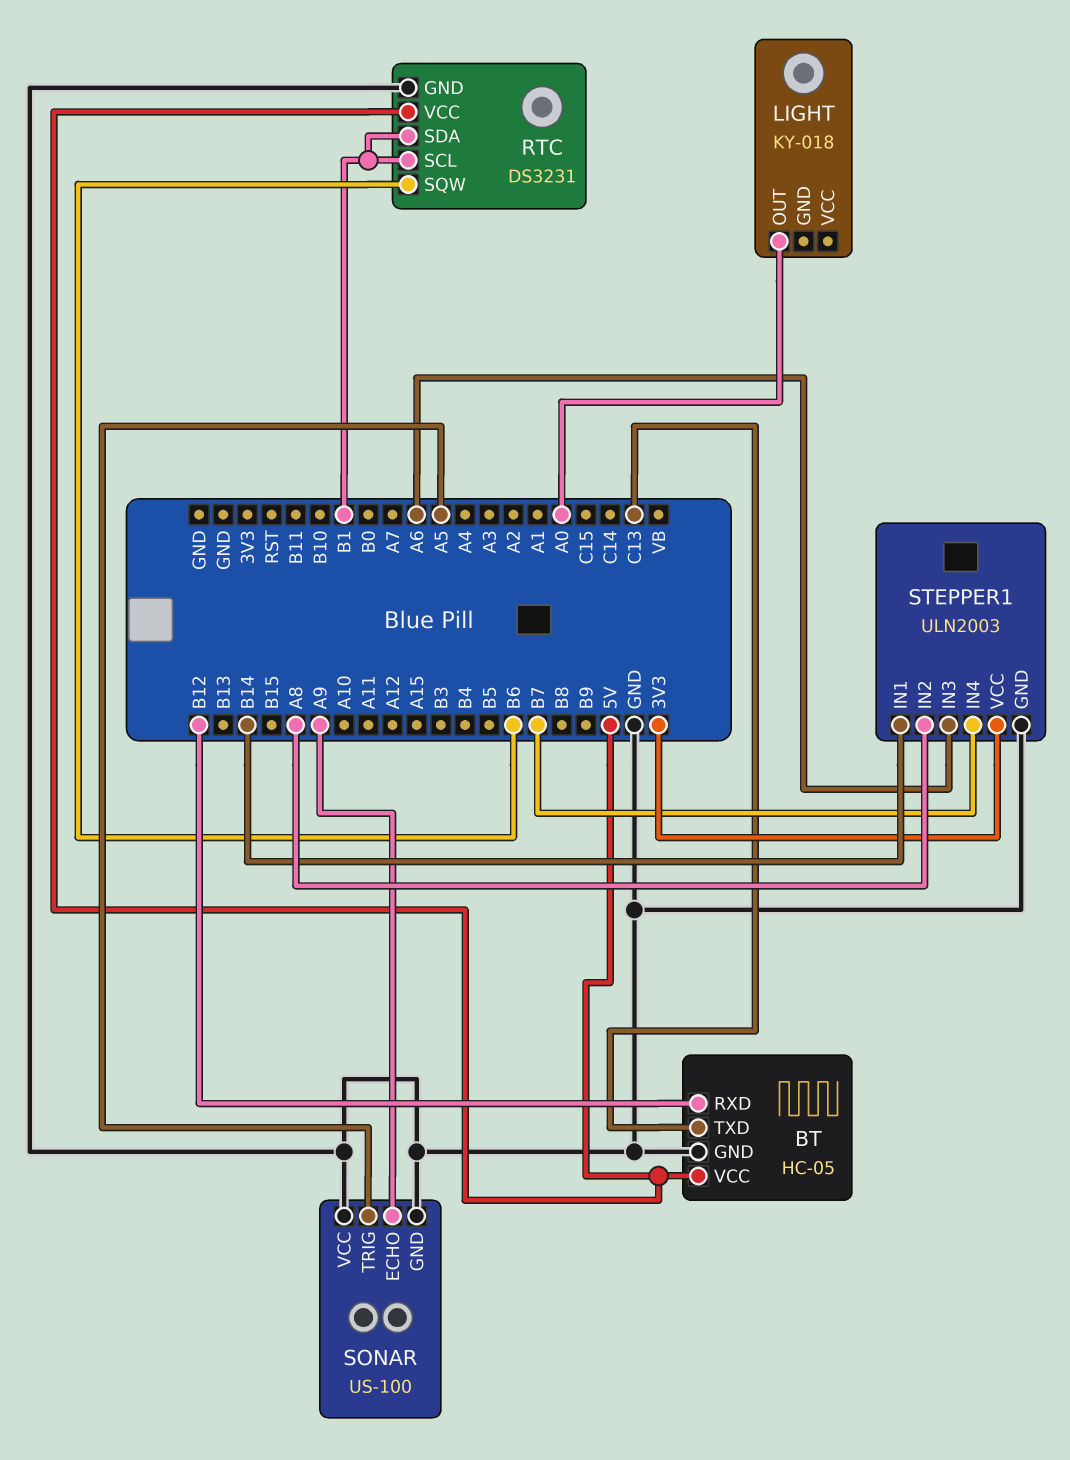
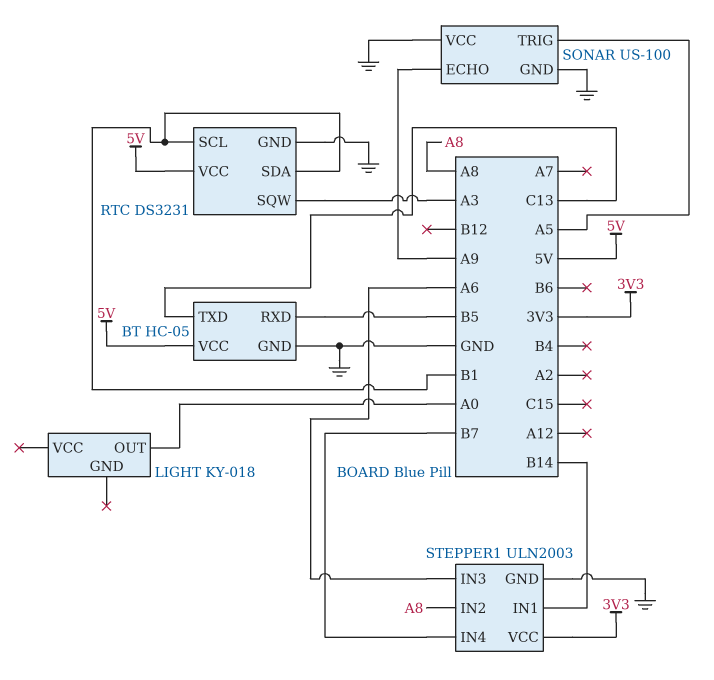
BT pin RXD: B12 -> B5
RTC pin SQW: B6 -> A3

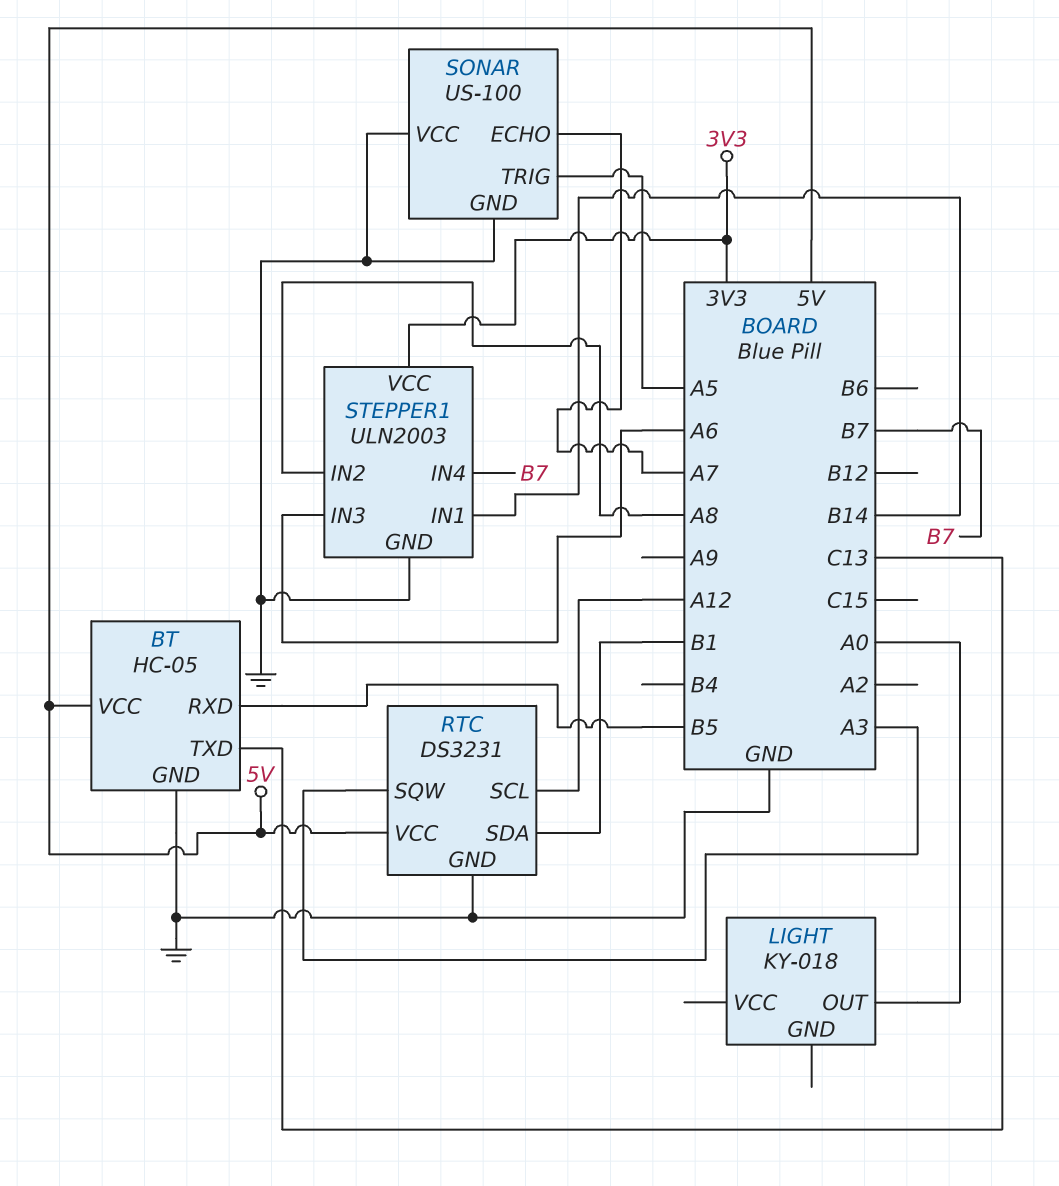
RTC pin SCL: B1 -> A12
SONAR pin ECHO: A9 -> A7

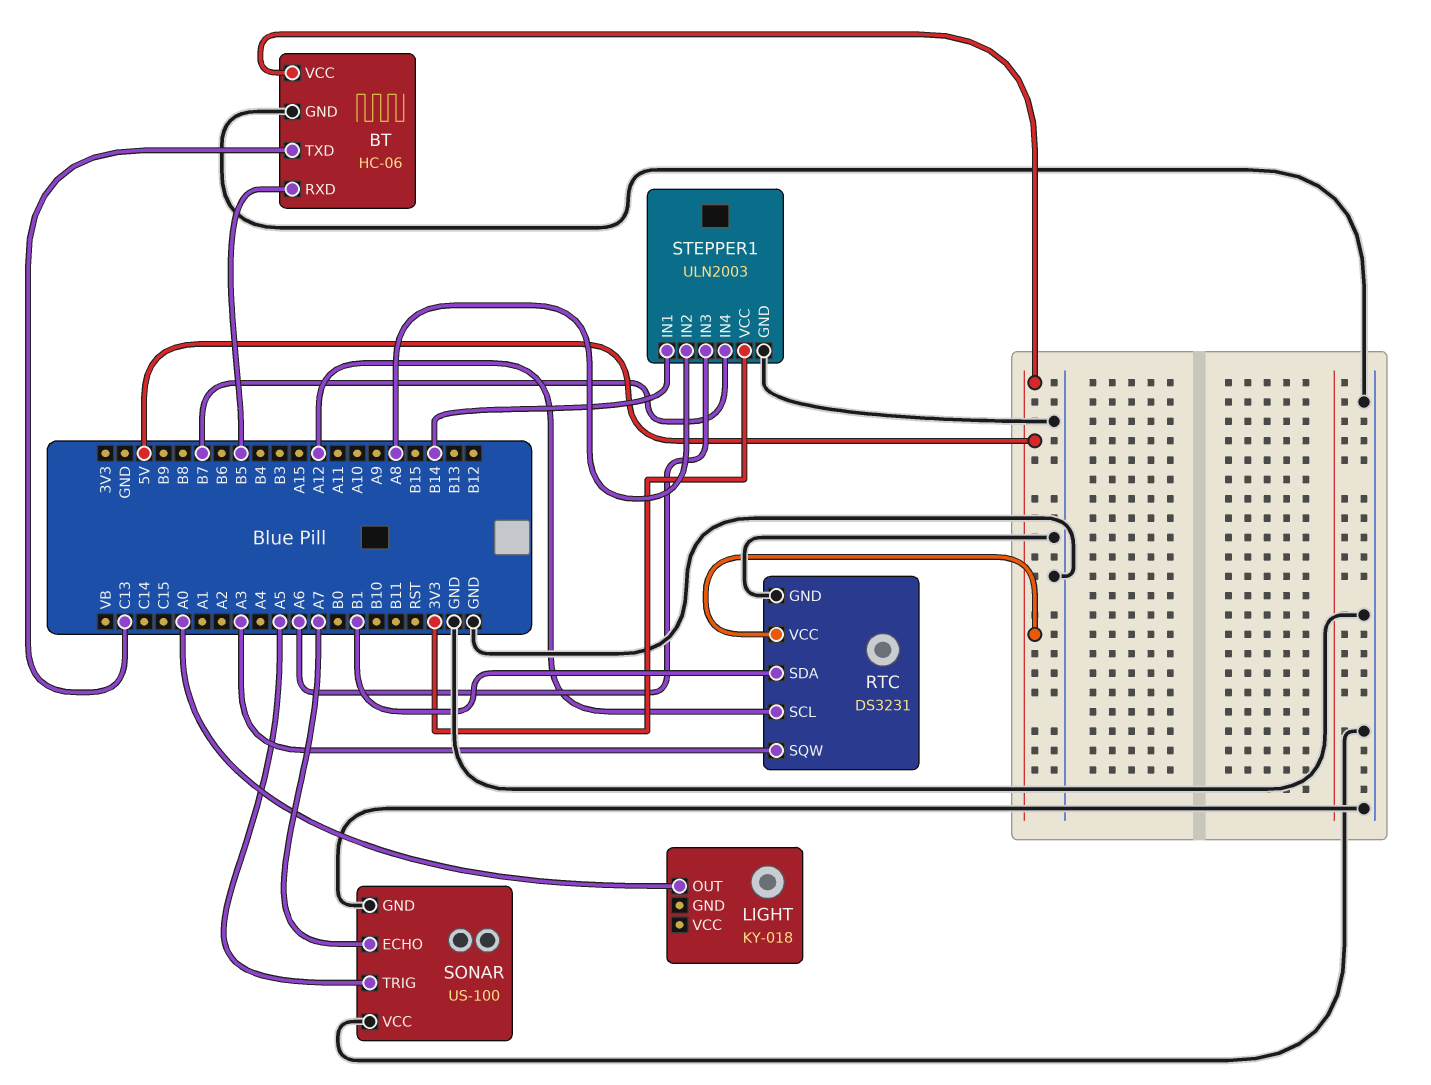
BT: HC-05 -> HC-06

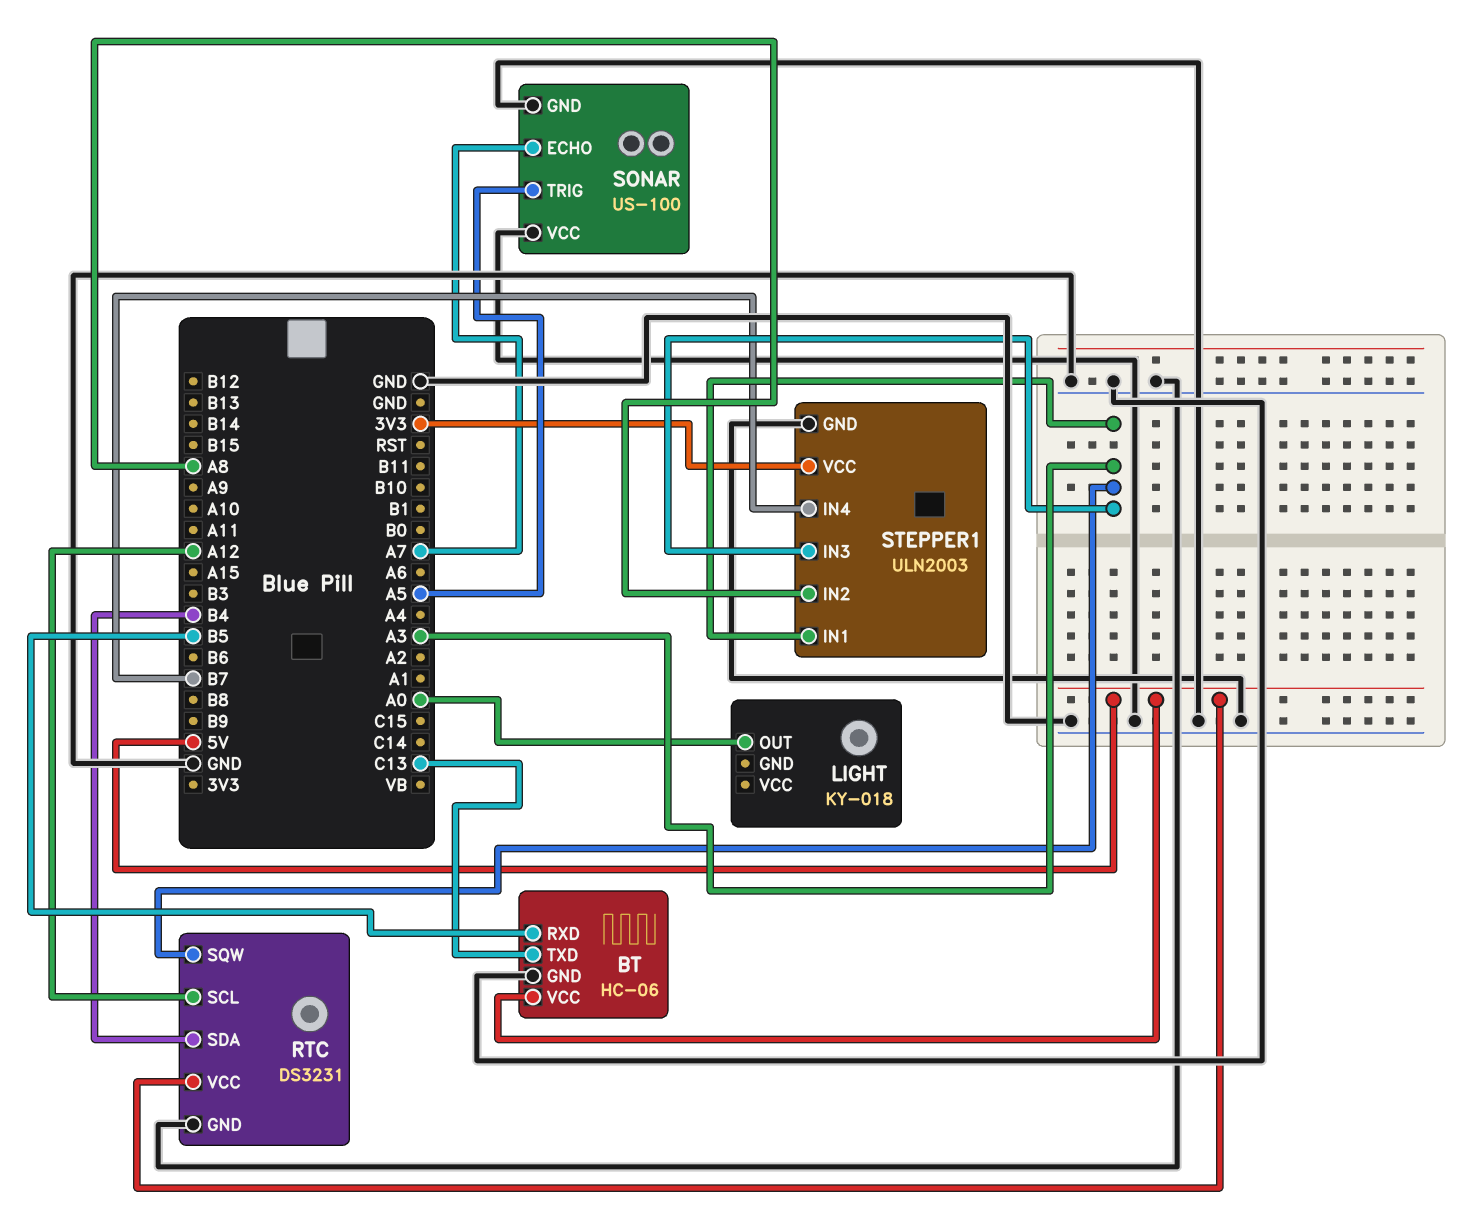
RTC pin SDA: B1 -> B4
STEPPER1 pin IN1: B14 -> A3
STEPPER1 pin IN3: A6 -> A3

